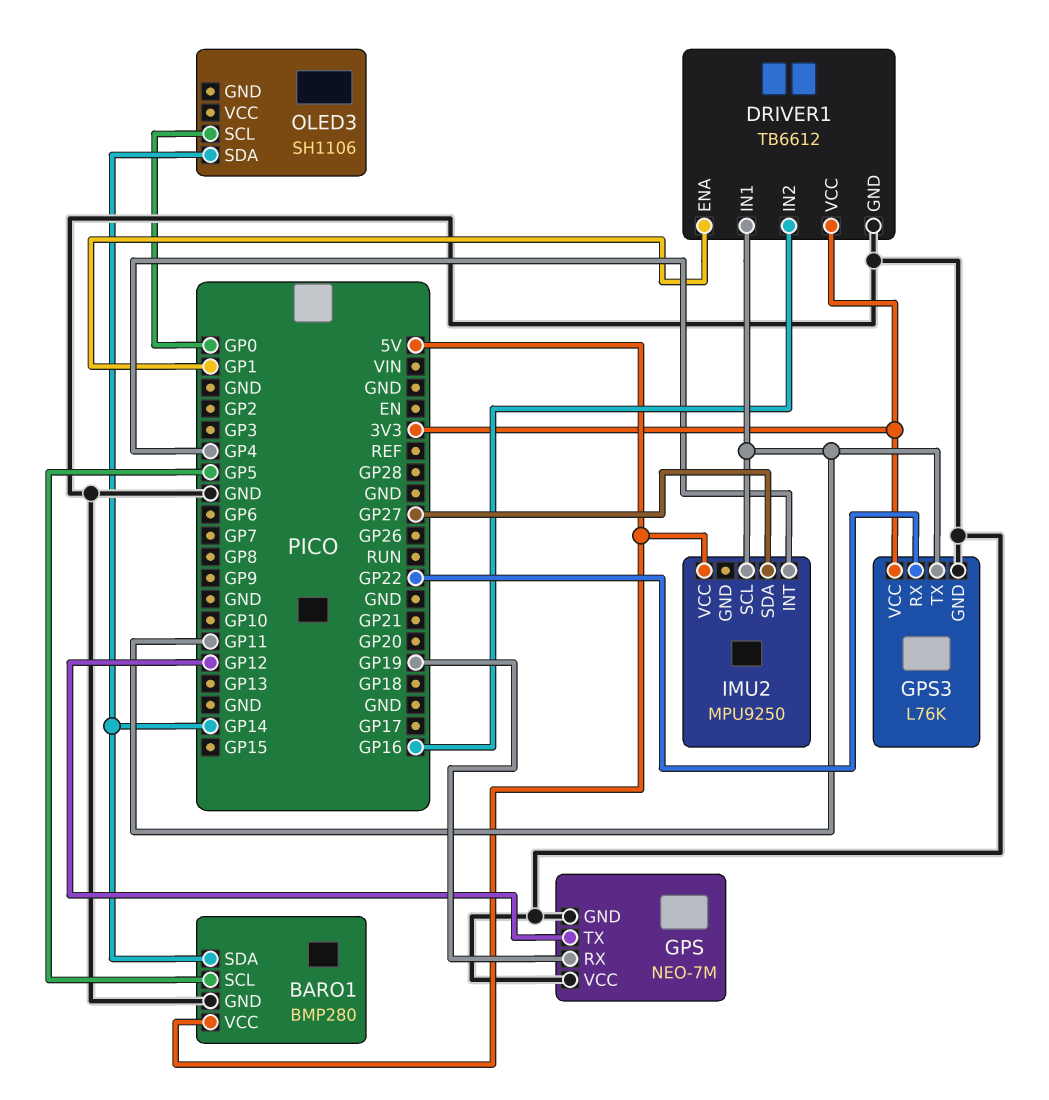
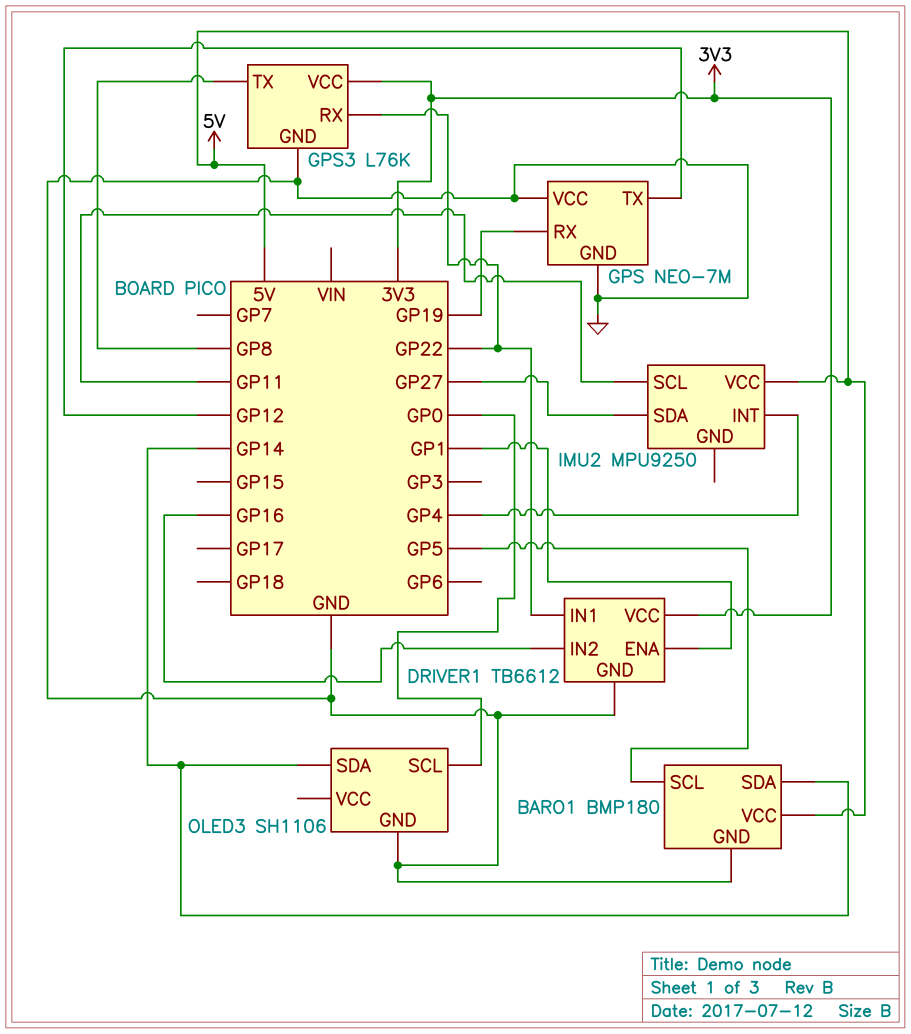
BARO1: BMP280 -> BMP180
DRIVER1 pin IN1: GP11 -> GP22
GPS3 pin TX: GP11 -> GP8
OLED3 pin GND: none -> GND

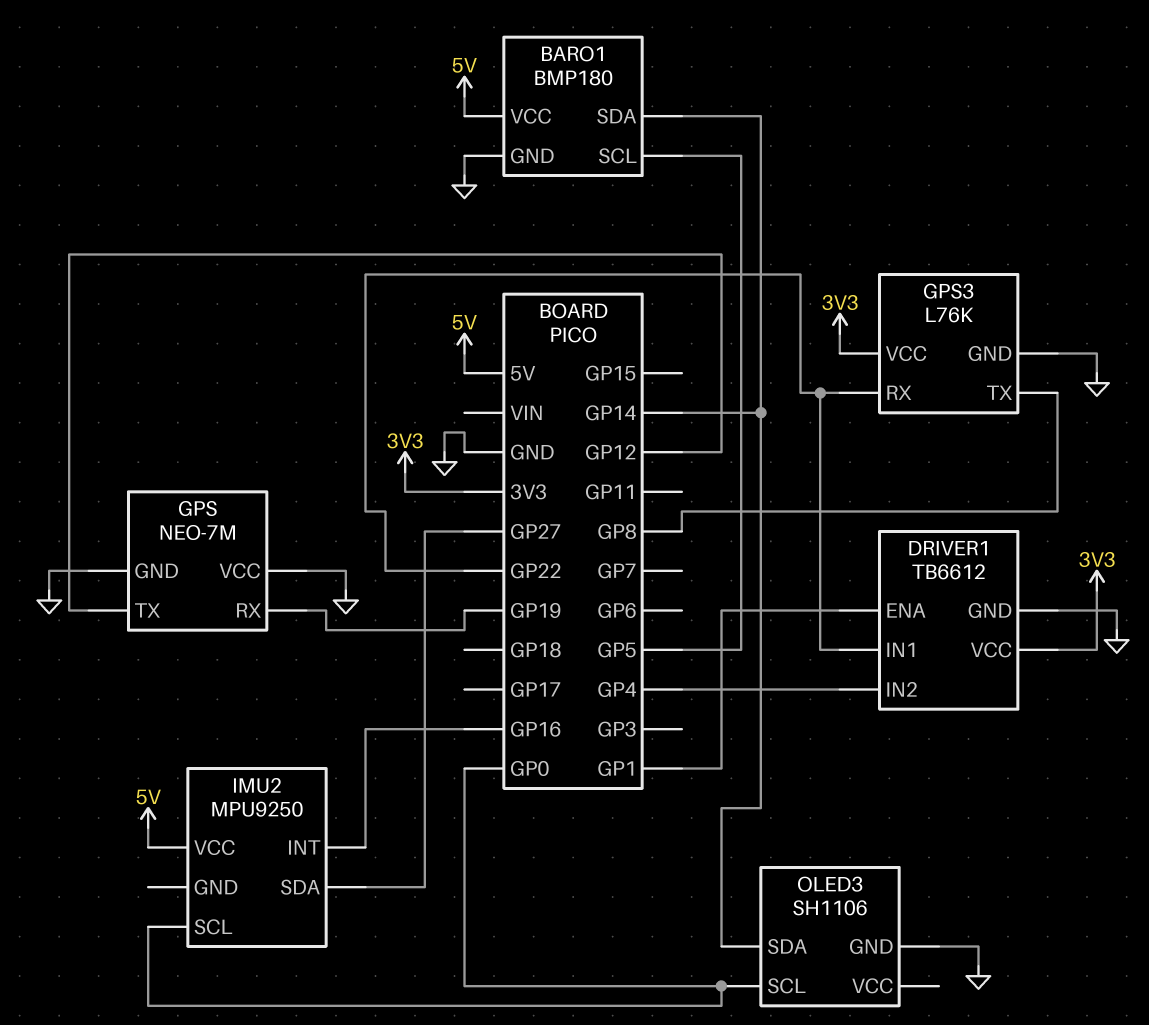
DRIVER1 pin IN2: GP16 -> GP4
IMU2 pin INT: GP4 -> GP16
IMU2 pin SCL: GP11 -> GP0

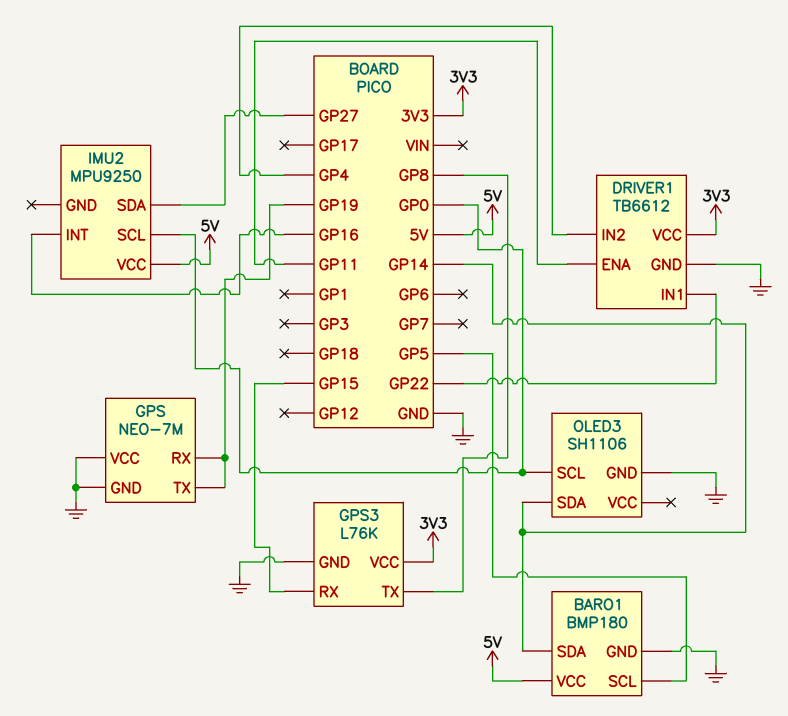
DRIVER1 pin ENA: GP1 -> GP11
GPS pin TX: GP12 -> GP19
GPS3 pin RX: GP22 -> GP15

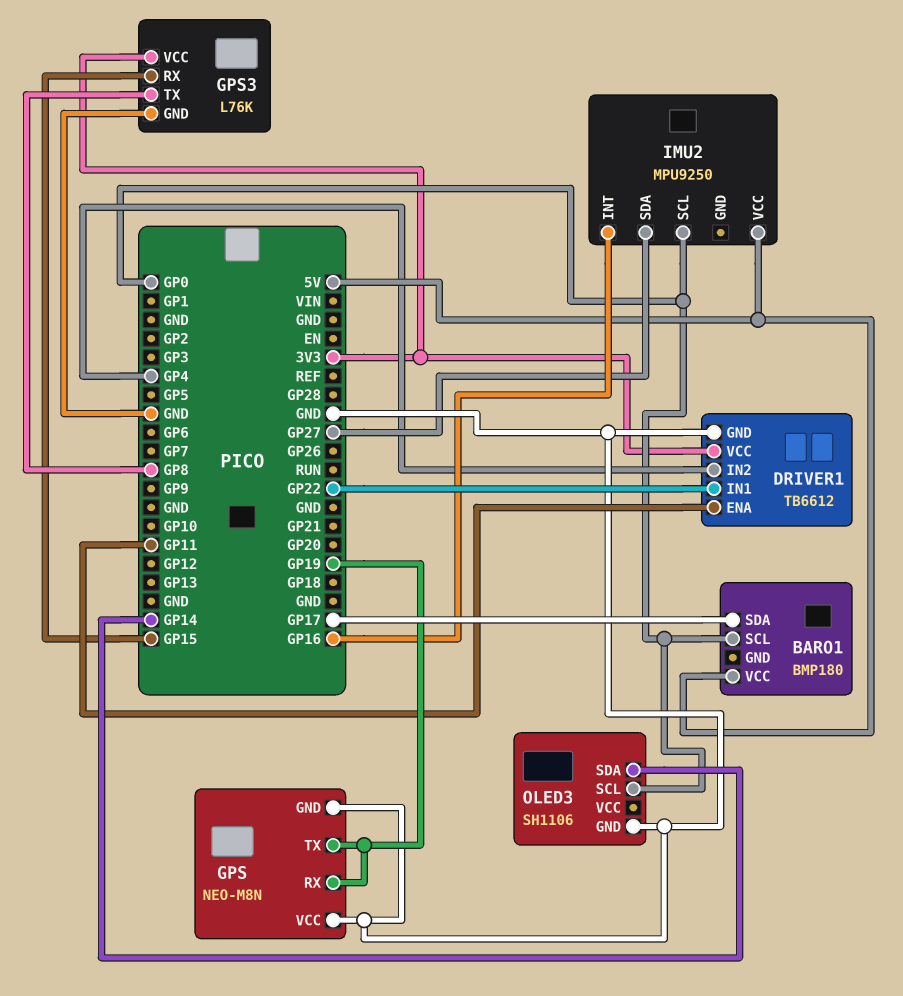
BARO1 pin GND: GND -> none
BARO1 pin SCL: GP5 -> GP0
BARO1 pin SDA: GP14 -> GP17
GPS: NEO-7M -> NEO-M8N

